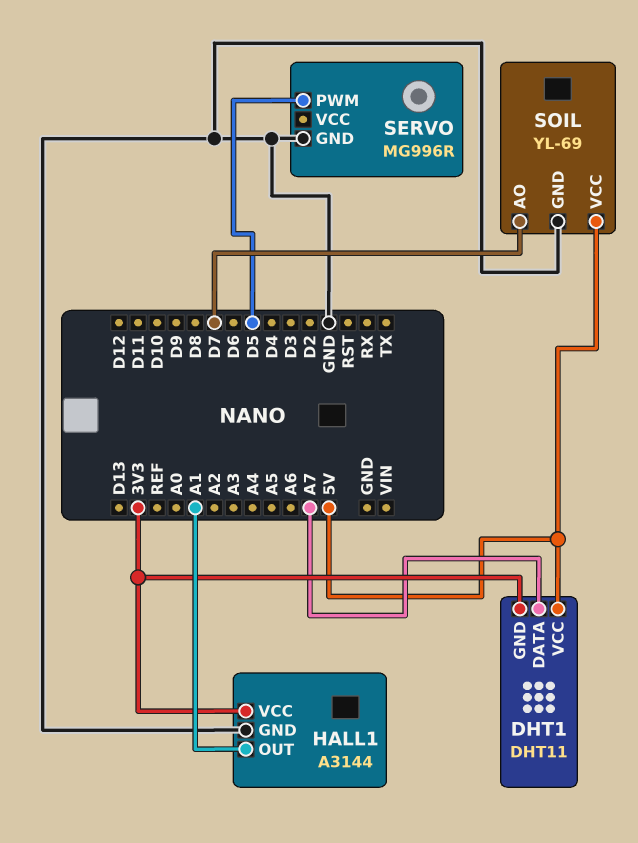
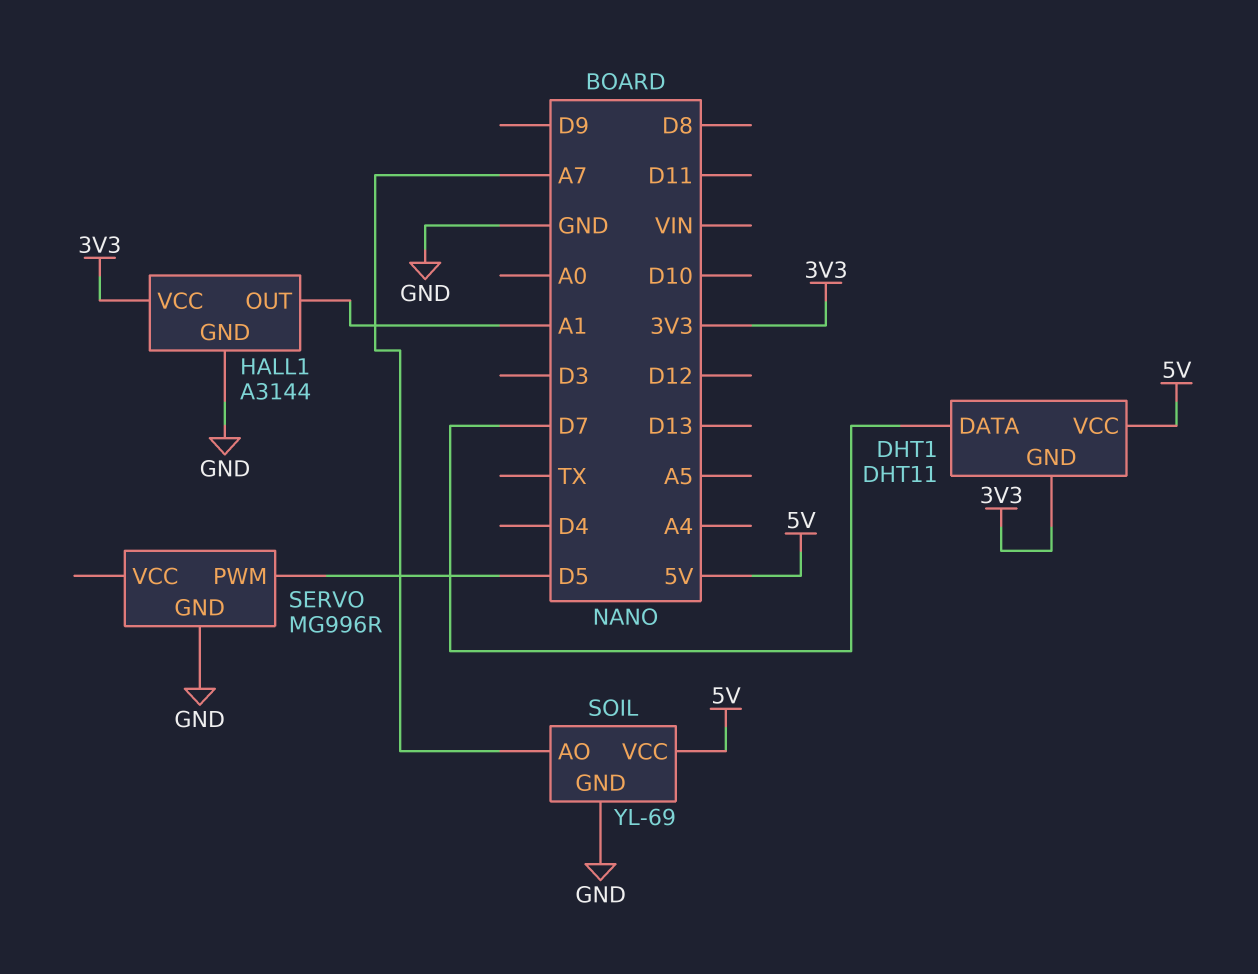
DHT1 pin DATA: A7 -> D7
SOIL pin AO: D7 -> A7

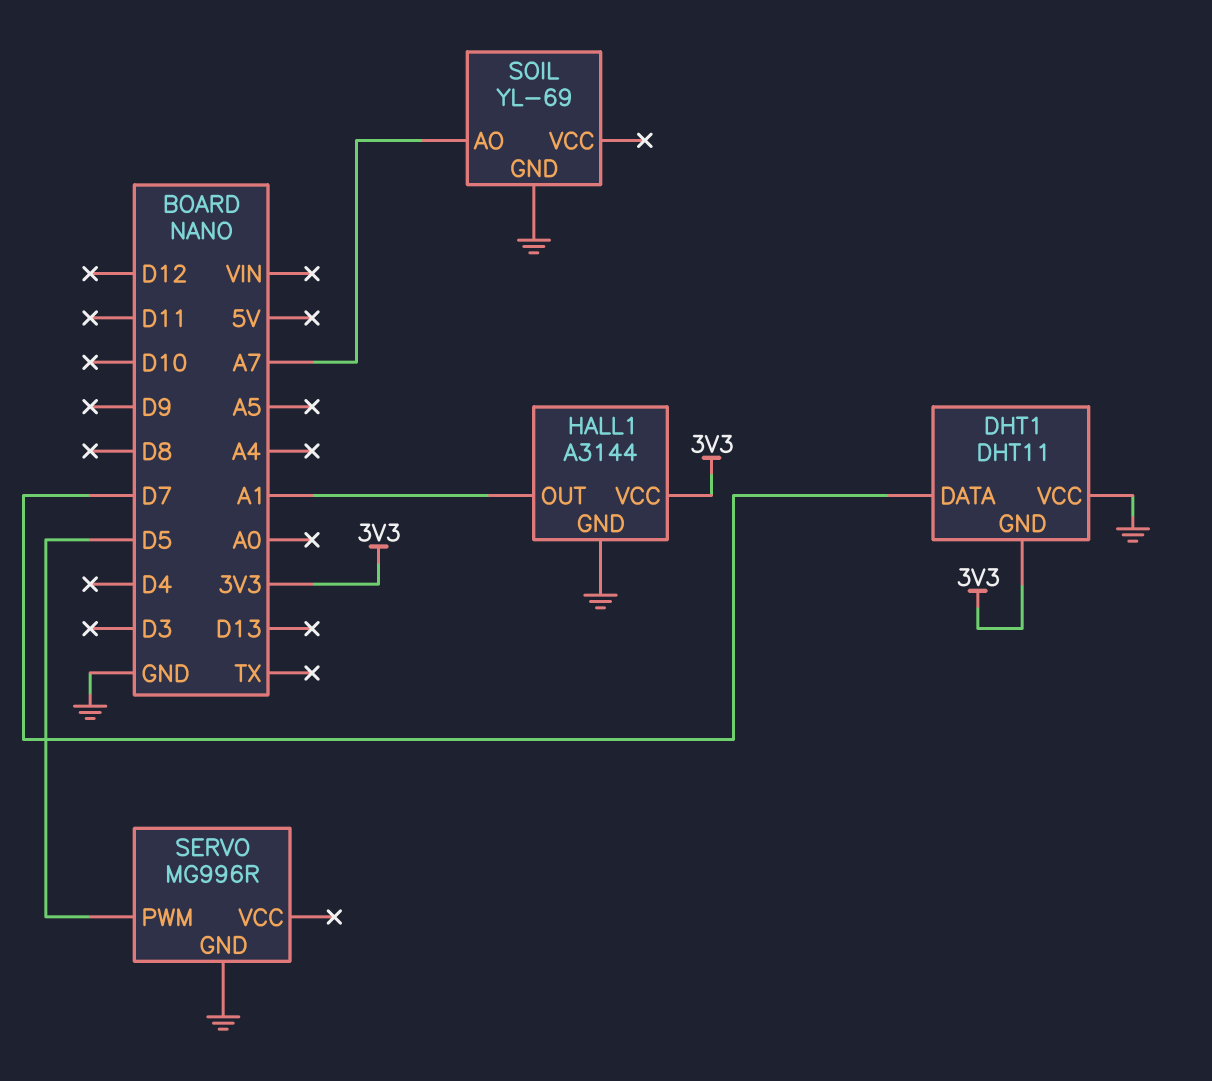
DHT1 pin VCC: 5V -> GND
SOIL pin VCC: 5V -> none

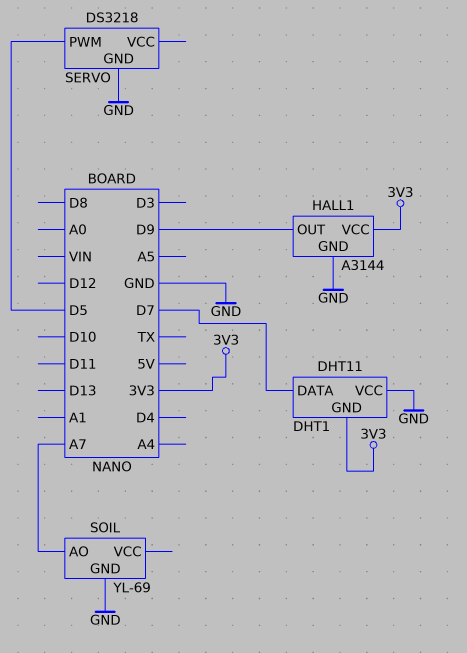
HALL1 pin OUT: A1 -> D9
SERVO: MG996R -> DS3218

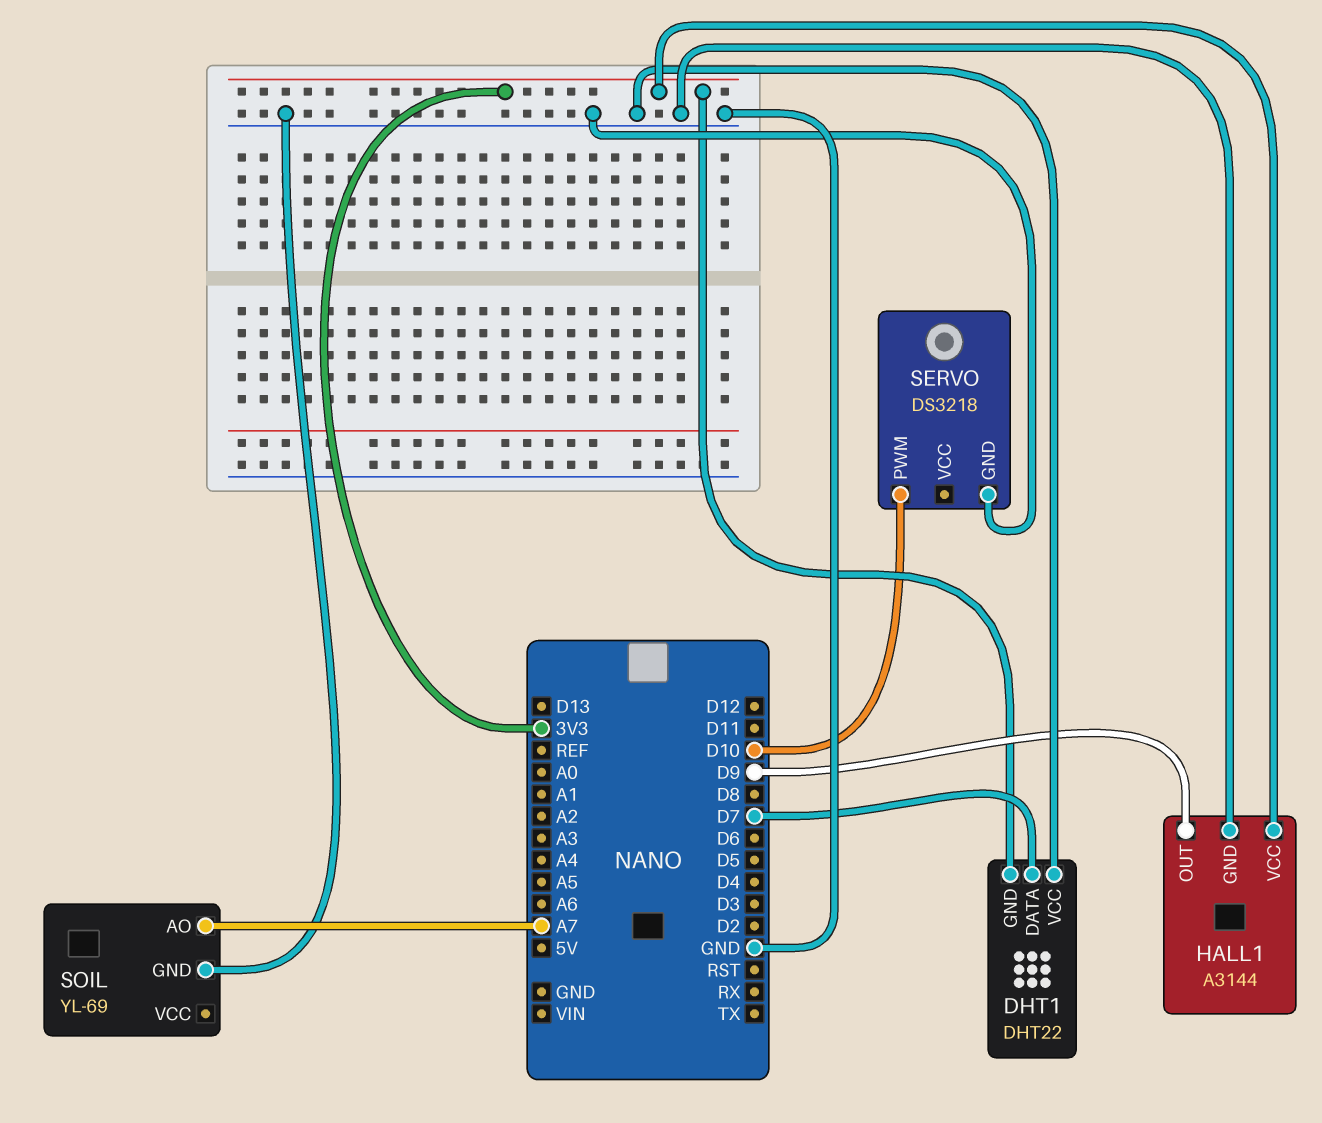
DHT1: DHT11 -> DHT22
SERVO pin PWM: D5 -> D10

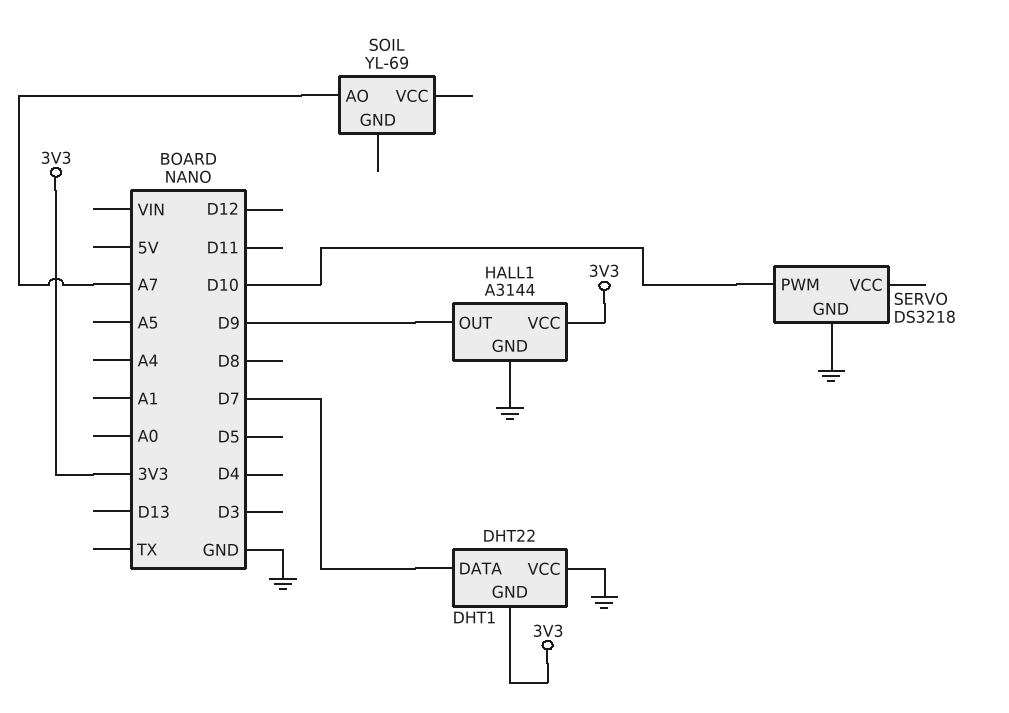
SOIL pin GND: GND -> none

